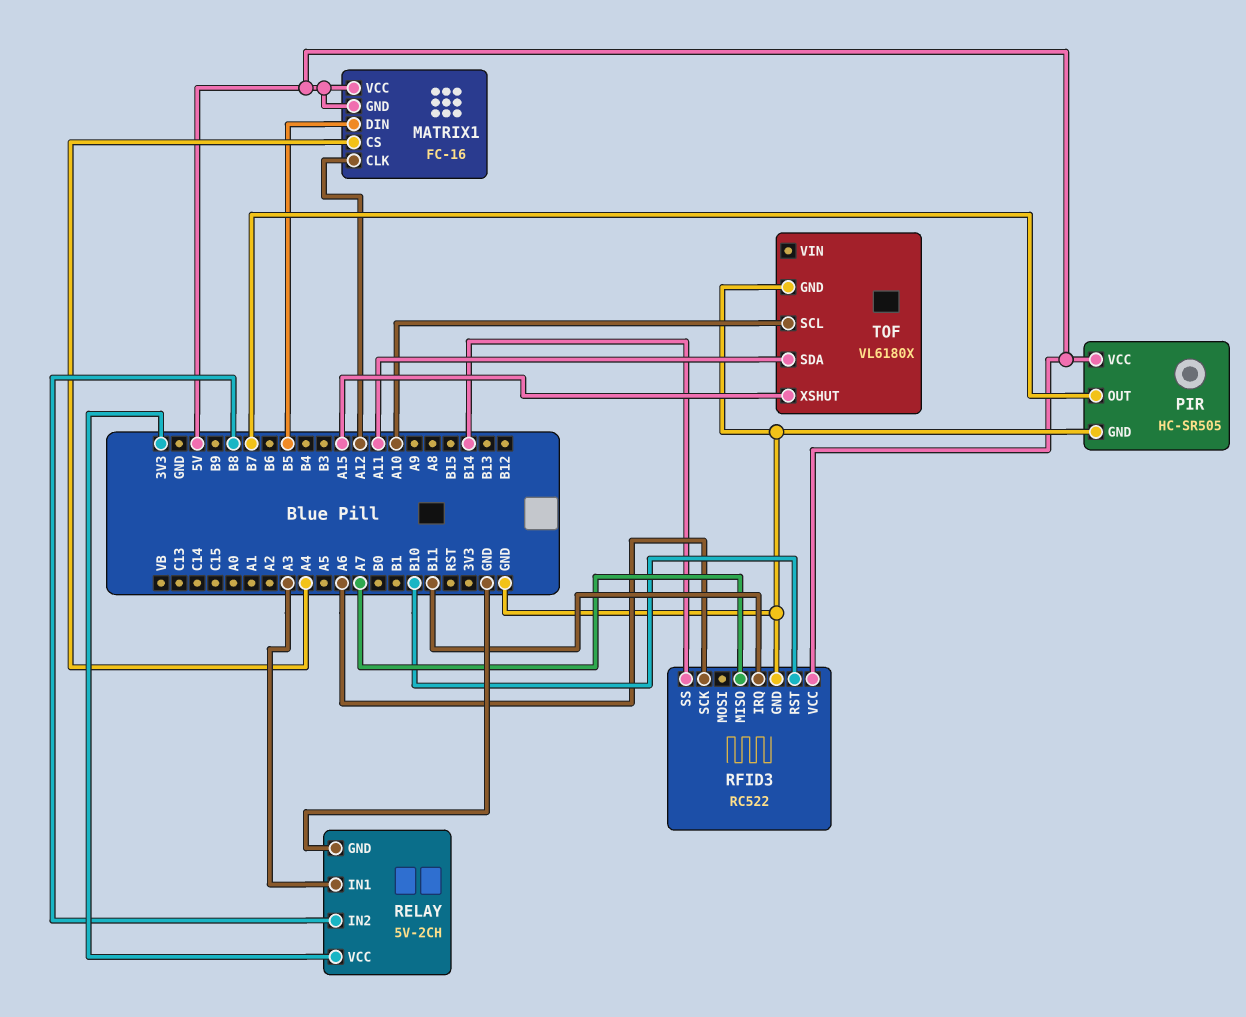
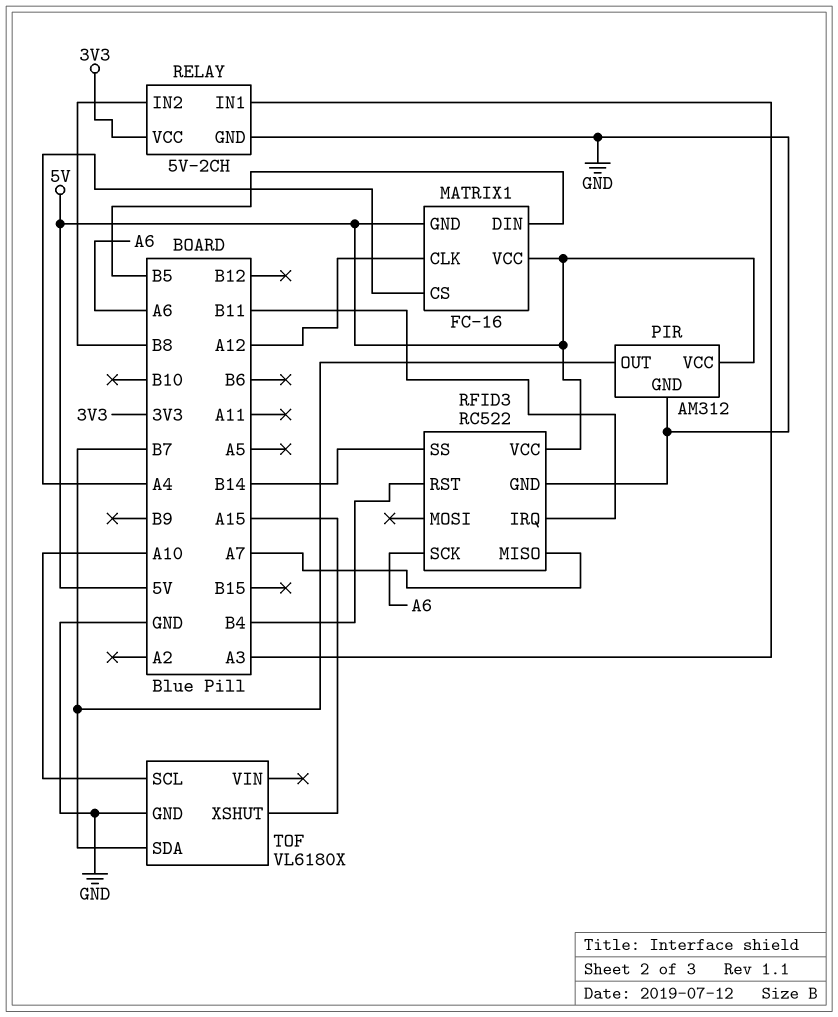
PIR: HC-SR505 -> AM312
RFID3 pin RST: B10 -> B4
TOF pin SDA: A11 -> B7

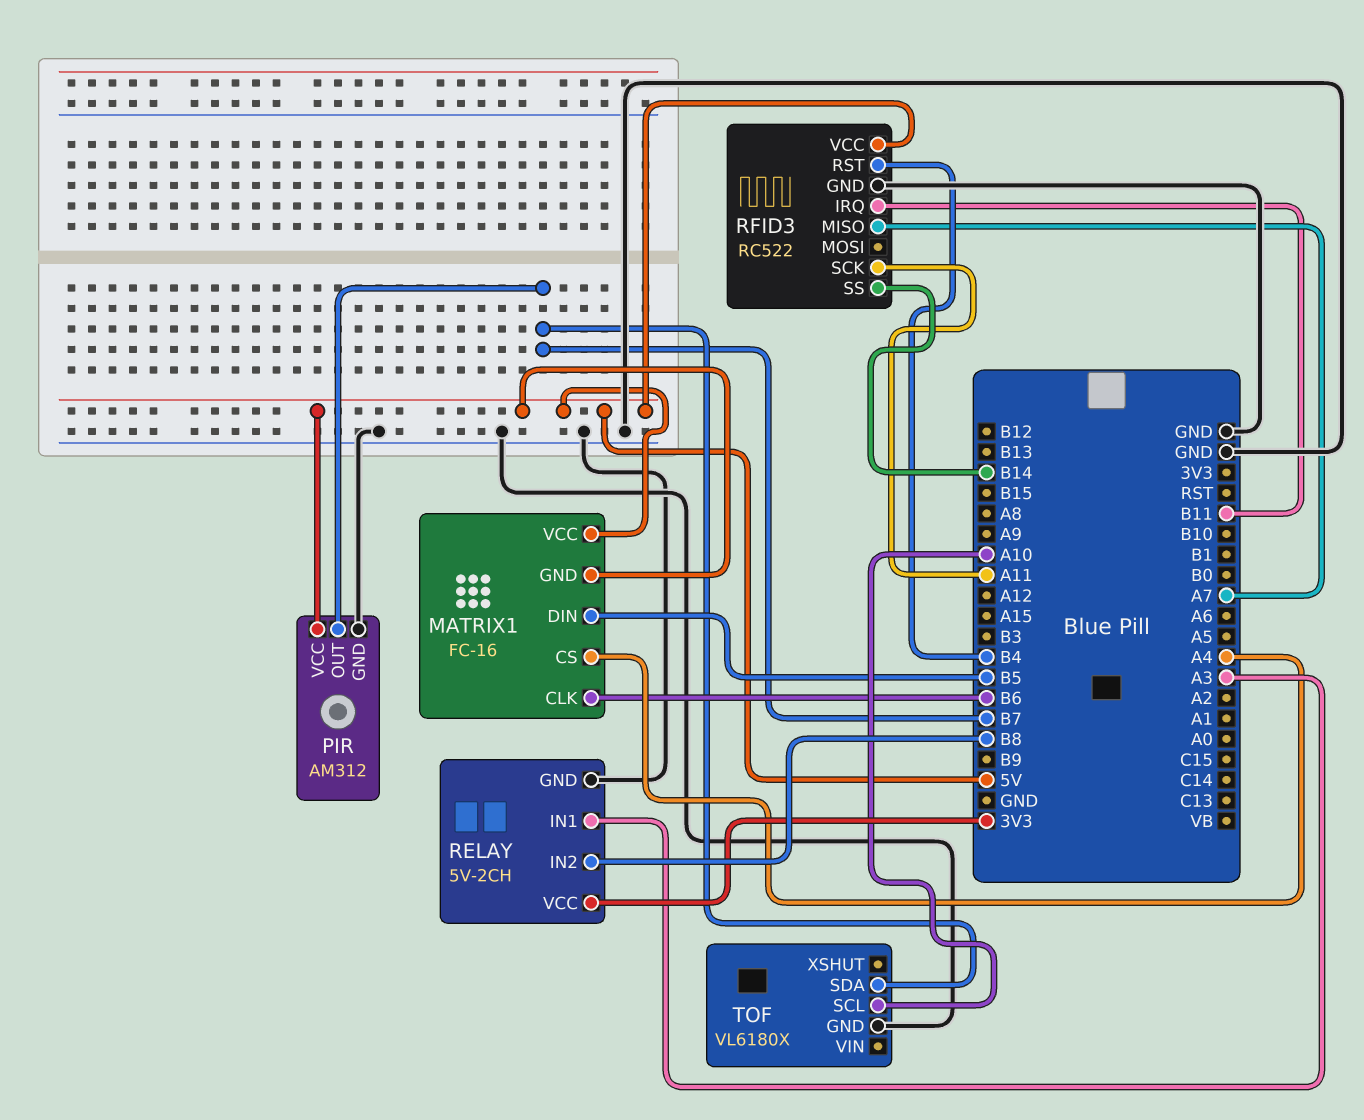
MATRIX1 pin CLK: A12 -> B6
RFID3 pin SCK: A6 -> A11
TOF pin XSHUT: A15 -> none

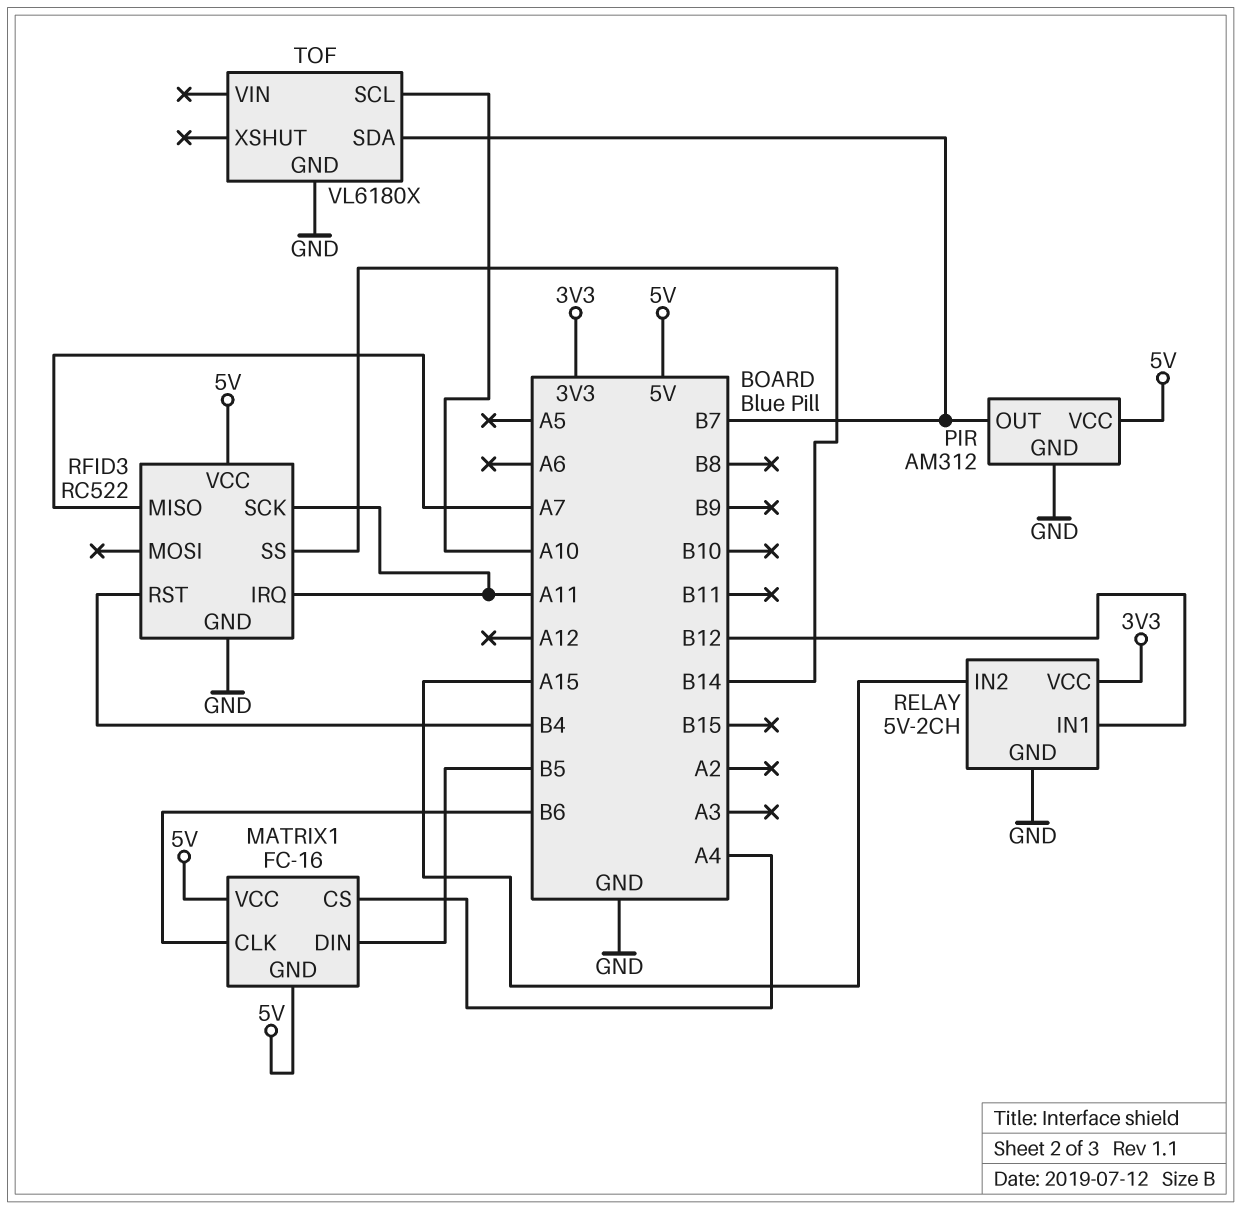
RELAY pin IN1: A3 -> B12
RELAY pin IN2: B8 -> A15
RFID3 pin IRQ: B11 -> A11

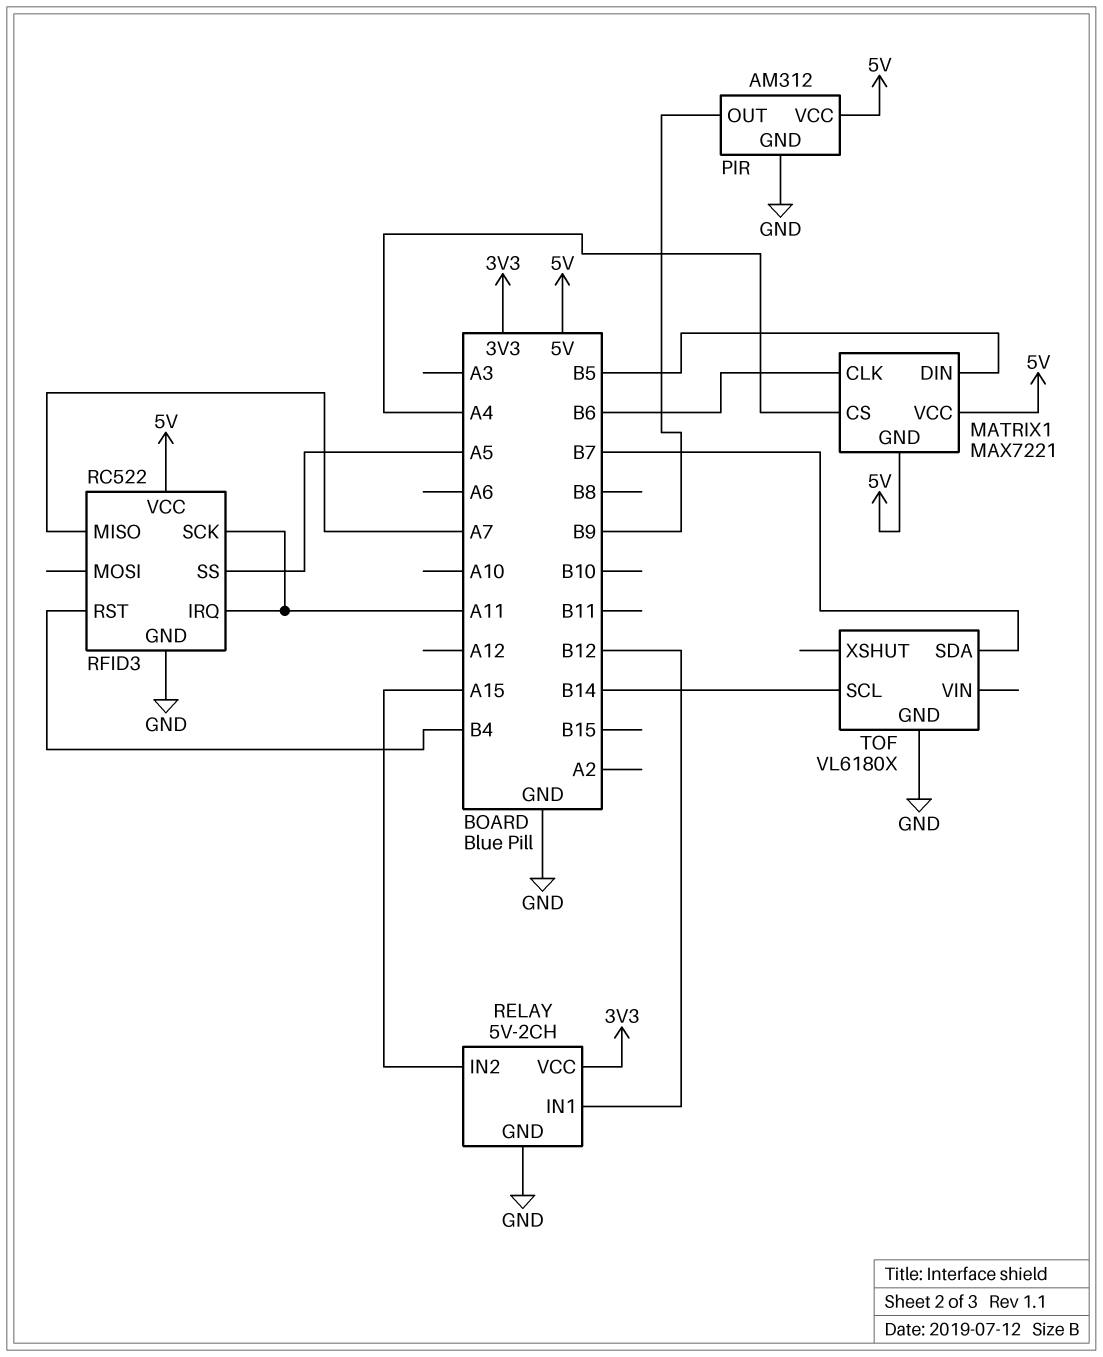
MATRIX1: FC-16 -> MAX7221
PIR pin OUT: B7 -> B9
RFID3 pin SS: B14 -> A5
TOF pin SCL: A10 -> B14

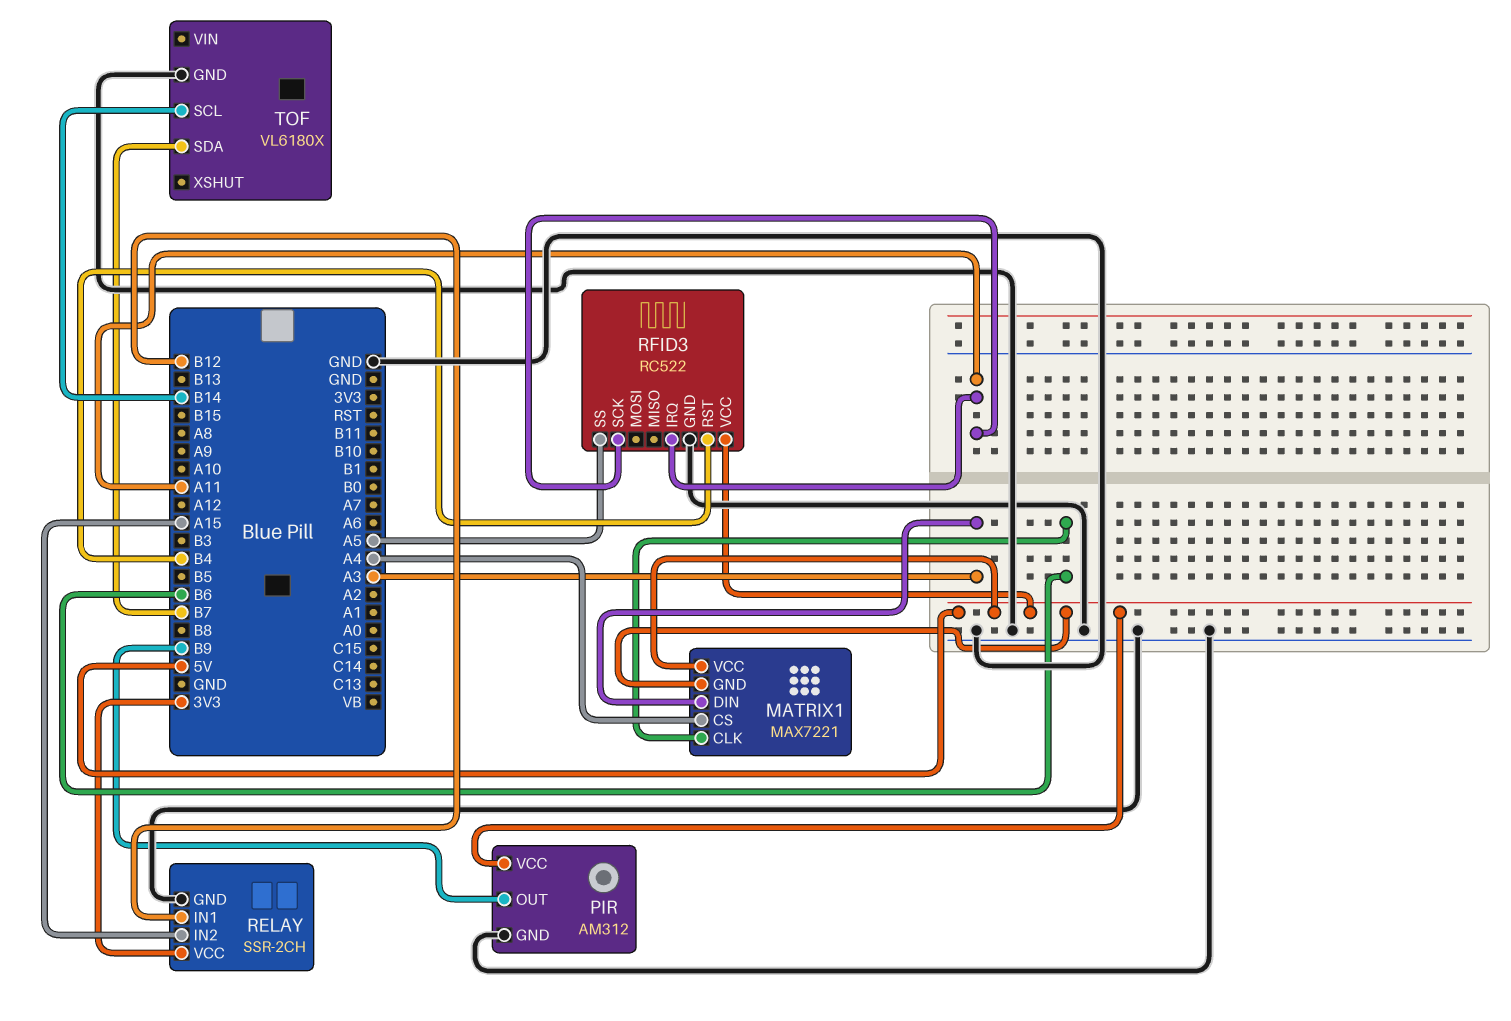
MATRIX1 pin DIN: B5 -> A3
RELAY: 5V-2CH -> SSR-2CH
RFID3 pin MISO: A7 -> none

